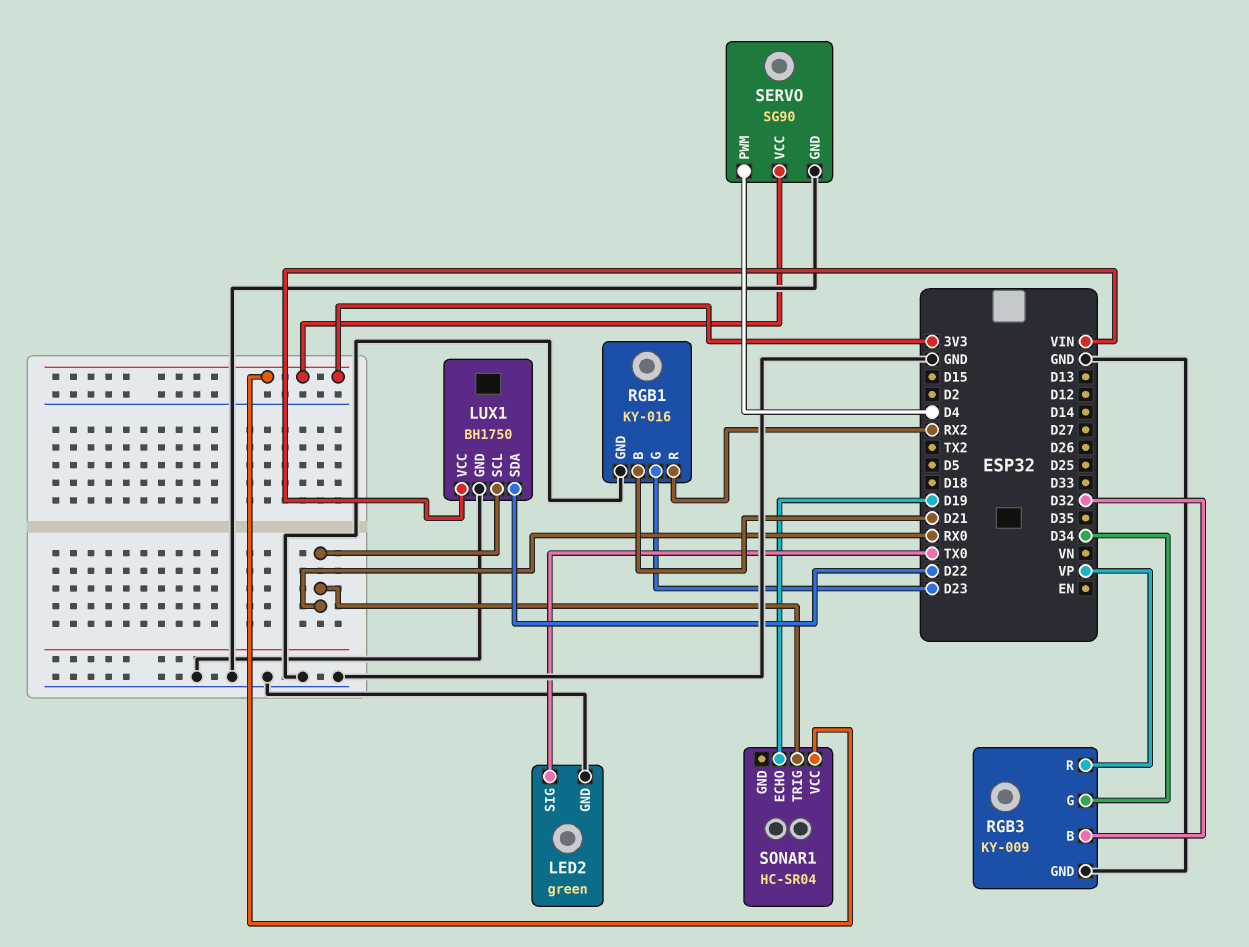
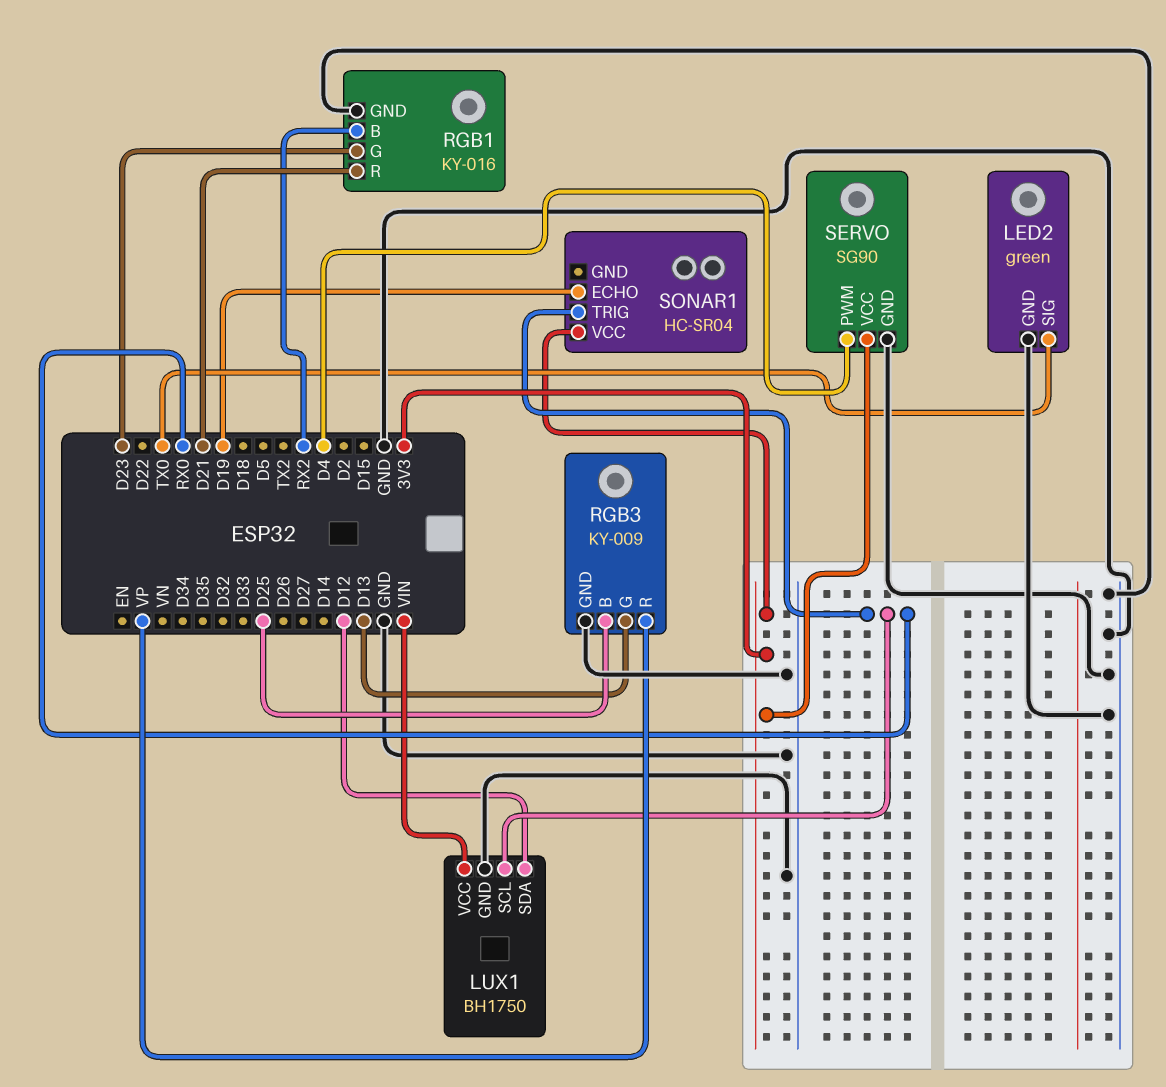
LUX1 pin SDA: D22 -> D12
RGB1 pin B: D21 -> RX2
RGB1 pin R: RX2 -> D21
RGB3 pin B: D32 -> D25
RGB3 pin G: D34 -> D13

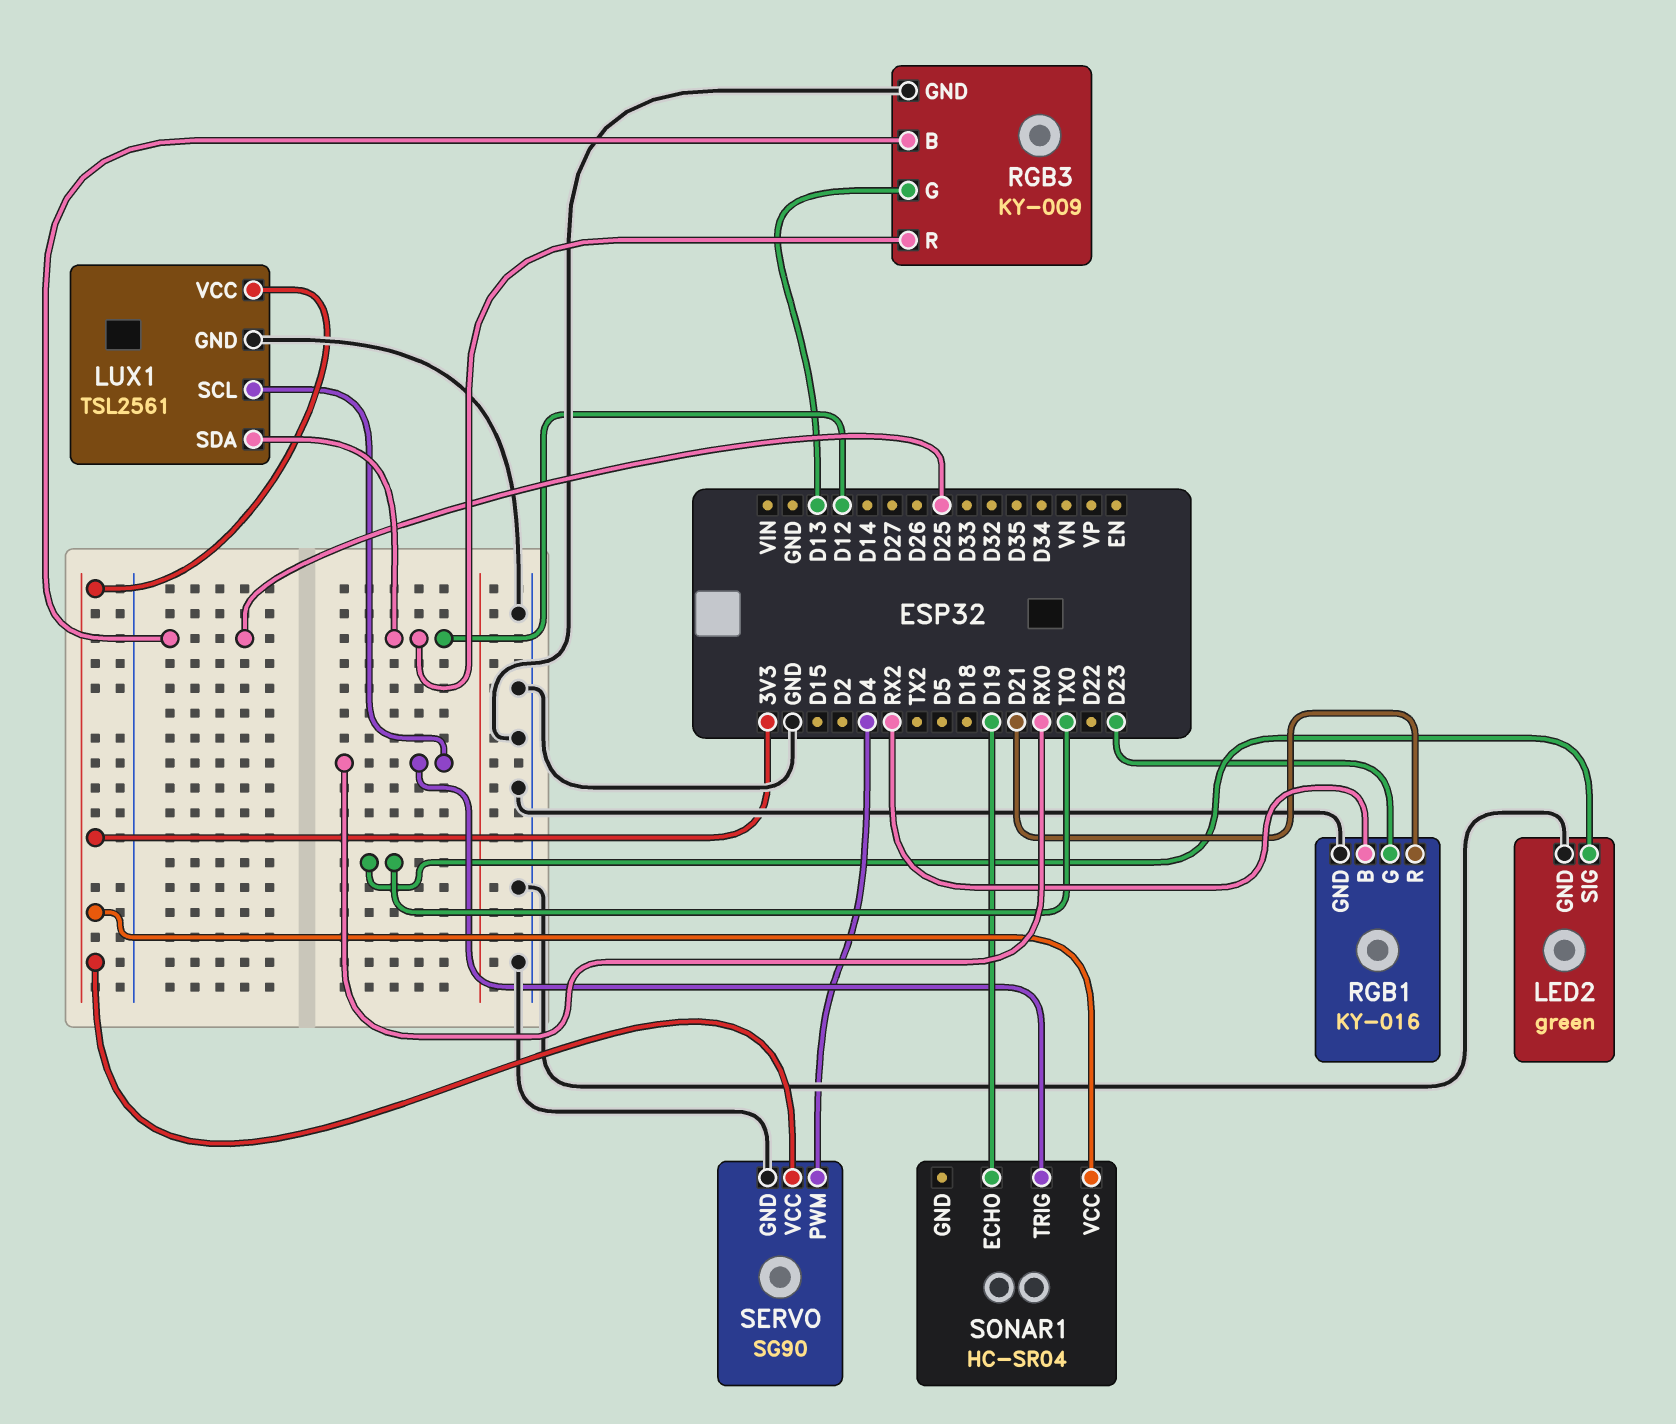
LUX1: BH1750 -> TSL2561
LUX1 pin VCC: VIN -> 3V3
RGB3 pin R: VP -> D12

